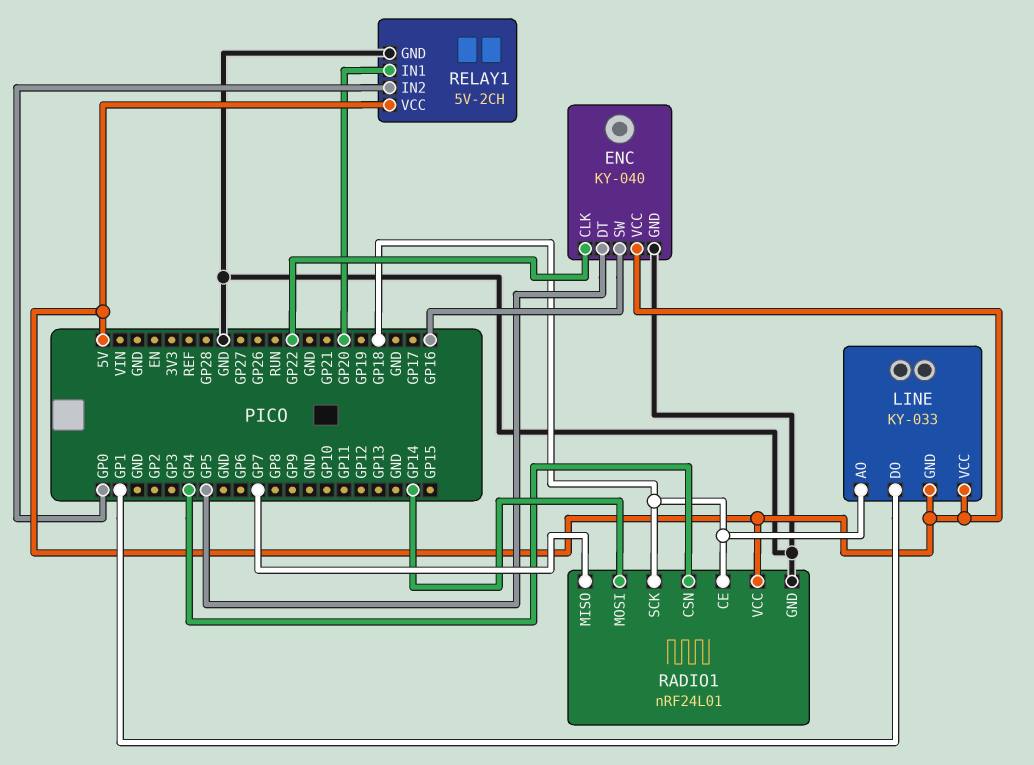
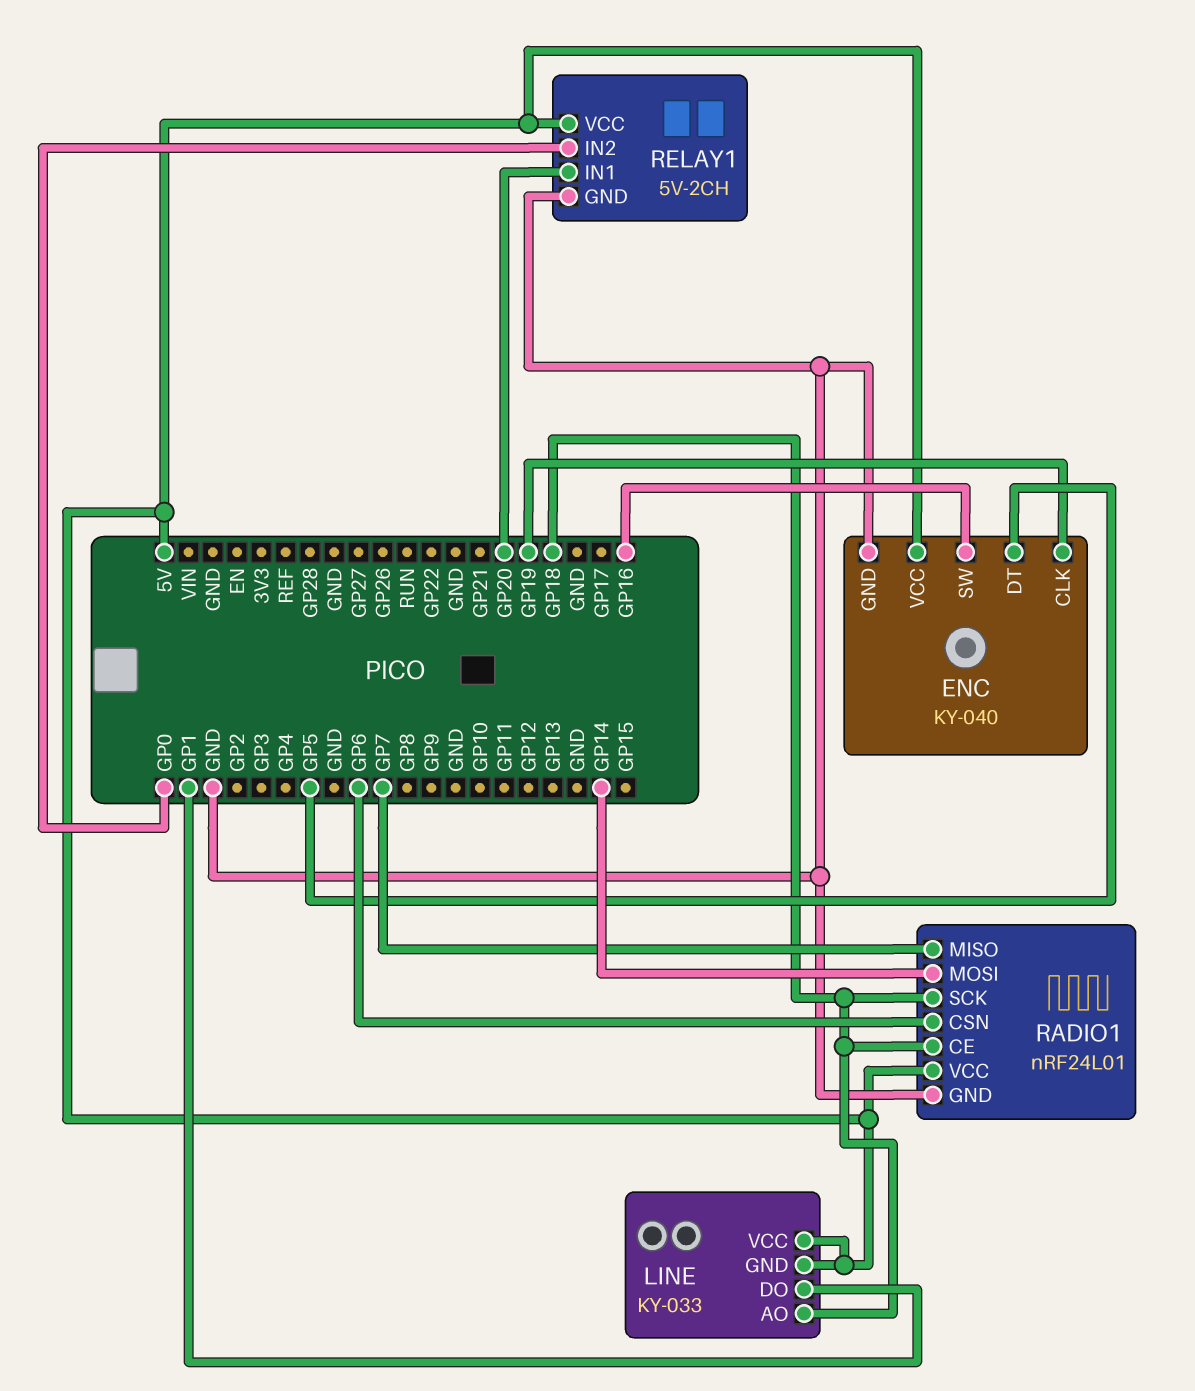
ENC pin CLK: GP22 -> GP19
RADIO1 pin CSN: GP4 -> GP6

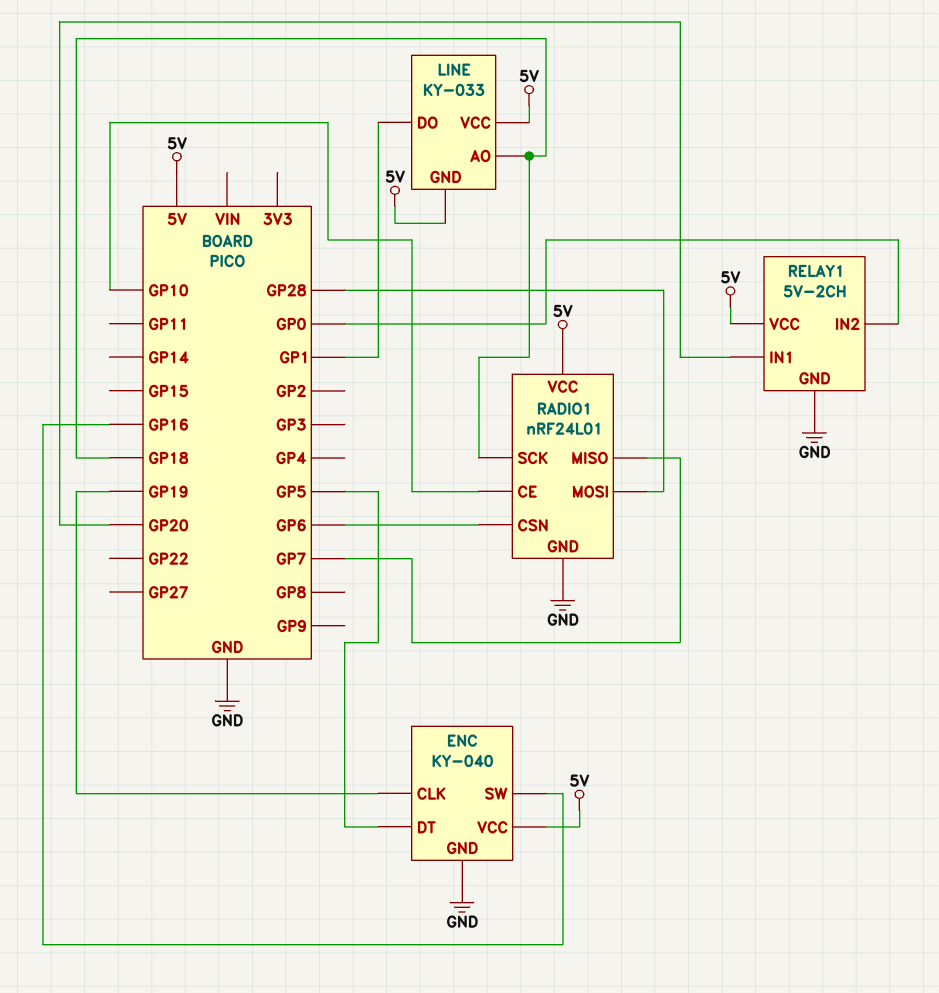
RADIO1 pin CE: GP18 -> GP10
RADIO1 pin MOSI: GP14 -> GP28

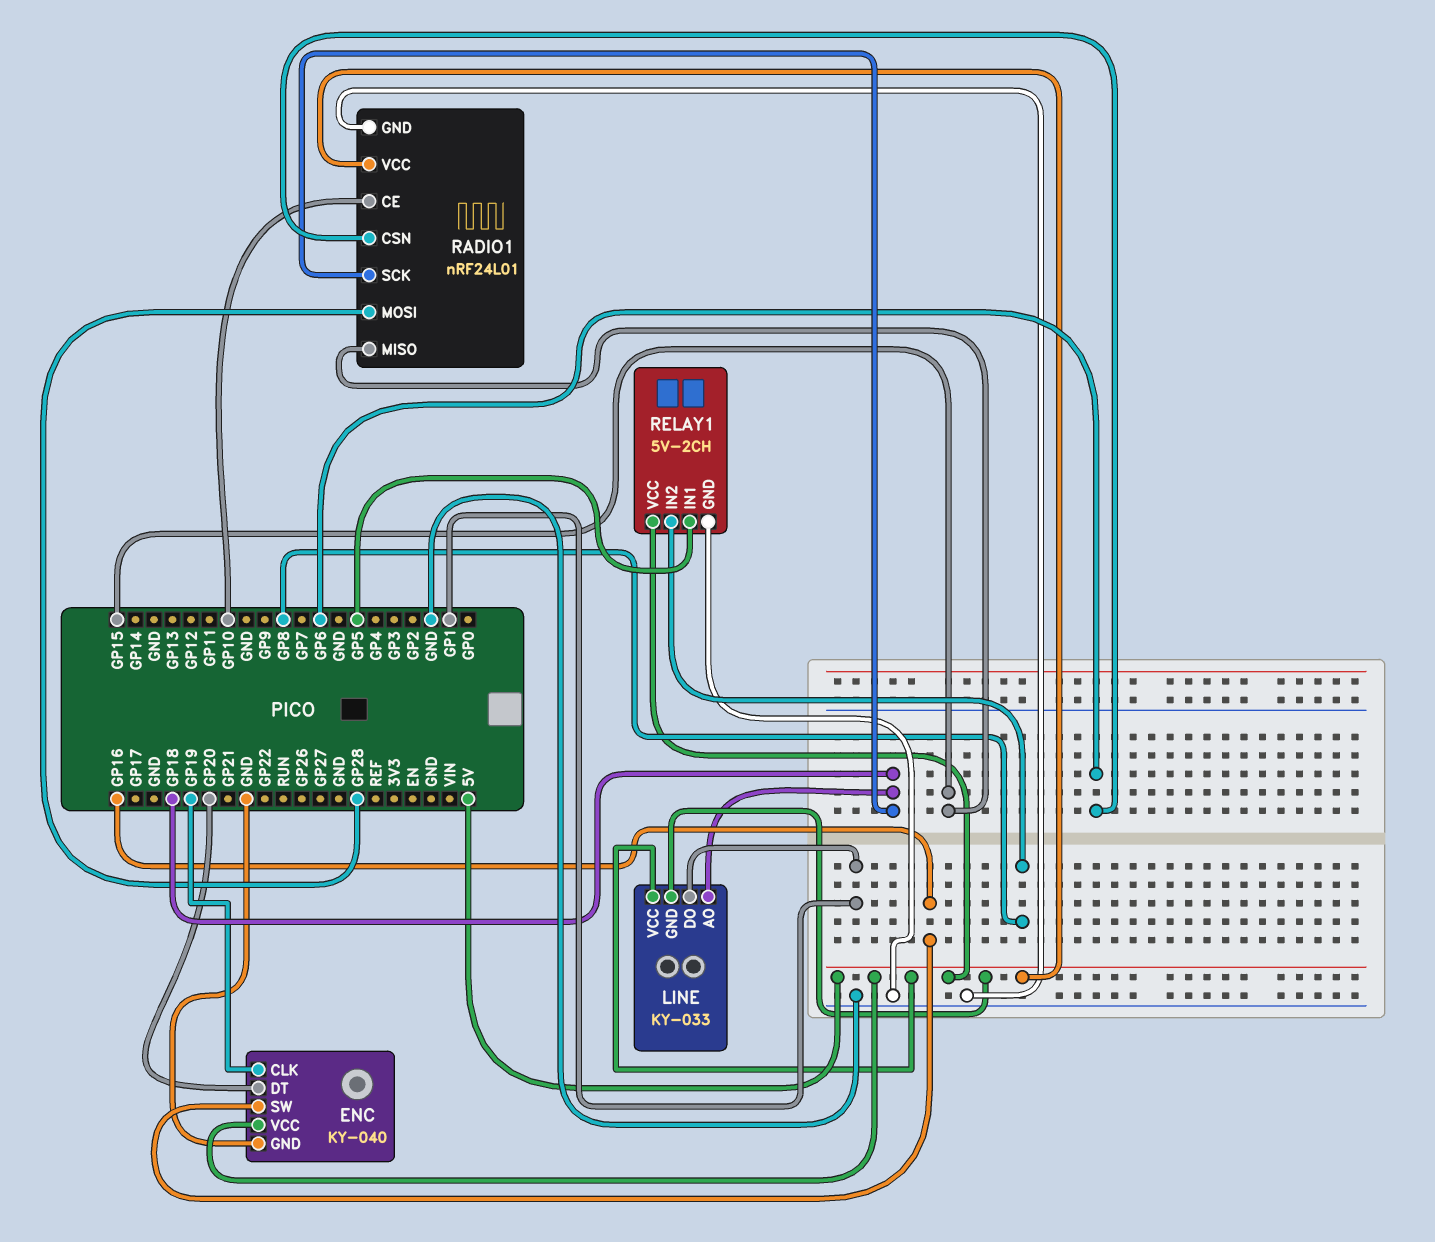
ENC pin DT: GP5 -> GP20
RADIO1 pin MISO: GP7 -> GP15
RELAY1 pin IN1: GP20 -> GP5
RELAY1 pin IN2: GP0 -> GP8

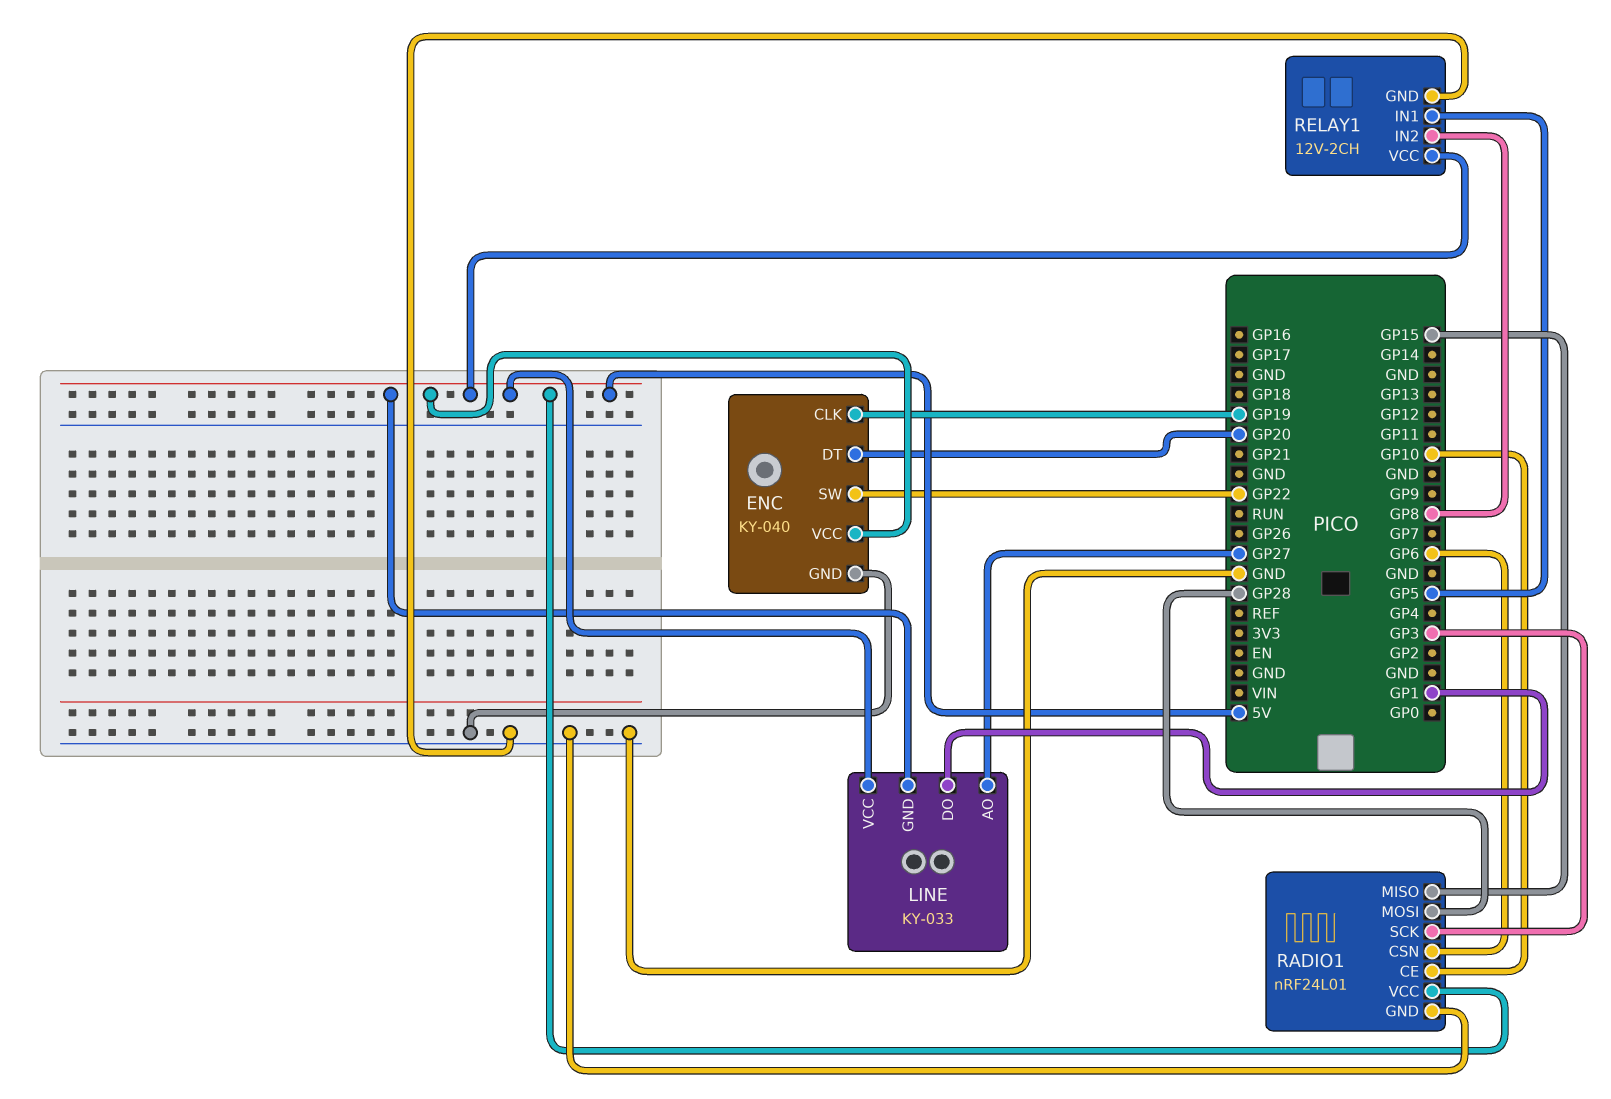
ENC pin SW: GP16 -> GP22
LINE pin AO: GP18 -> GP27
RADIO1 pin SCK: GP18 -> GP3
RELAY1: 5V-2CH -> 12V-2CH

